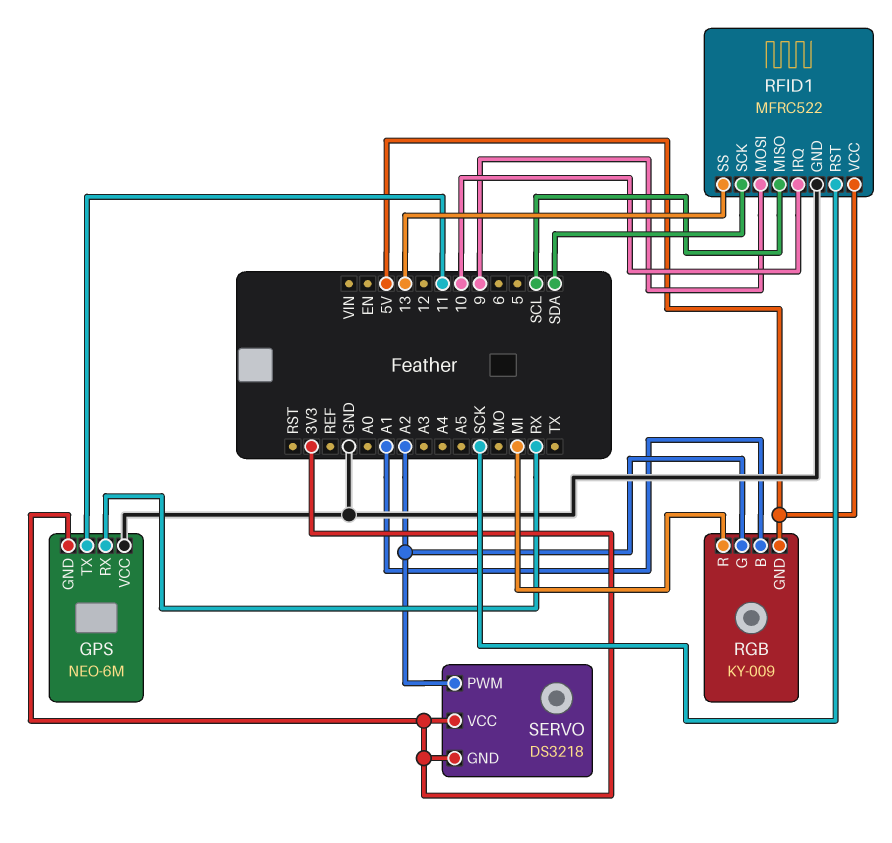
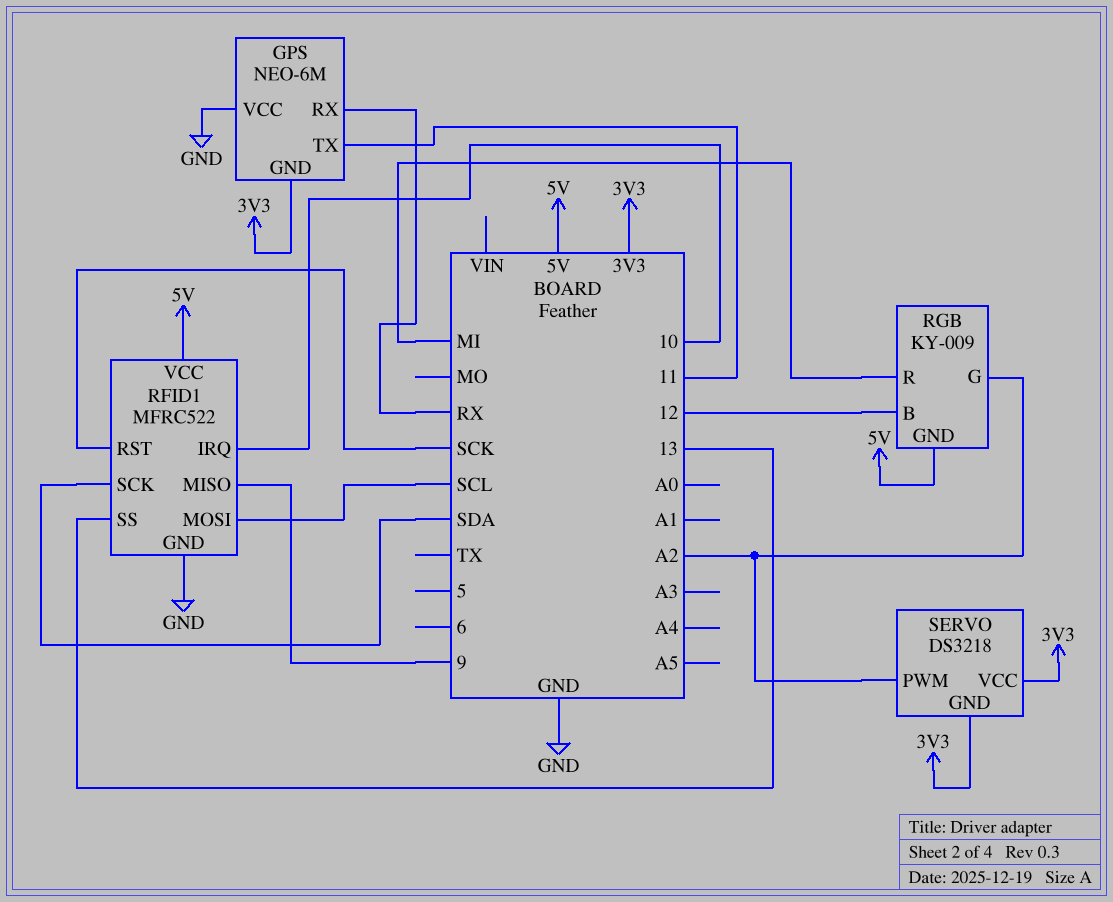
RFID1 pin MISO: SCL -> 9
RFID1 pin MOSI: 9 -> SCL
RGB pin B: A1 -> 12

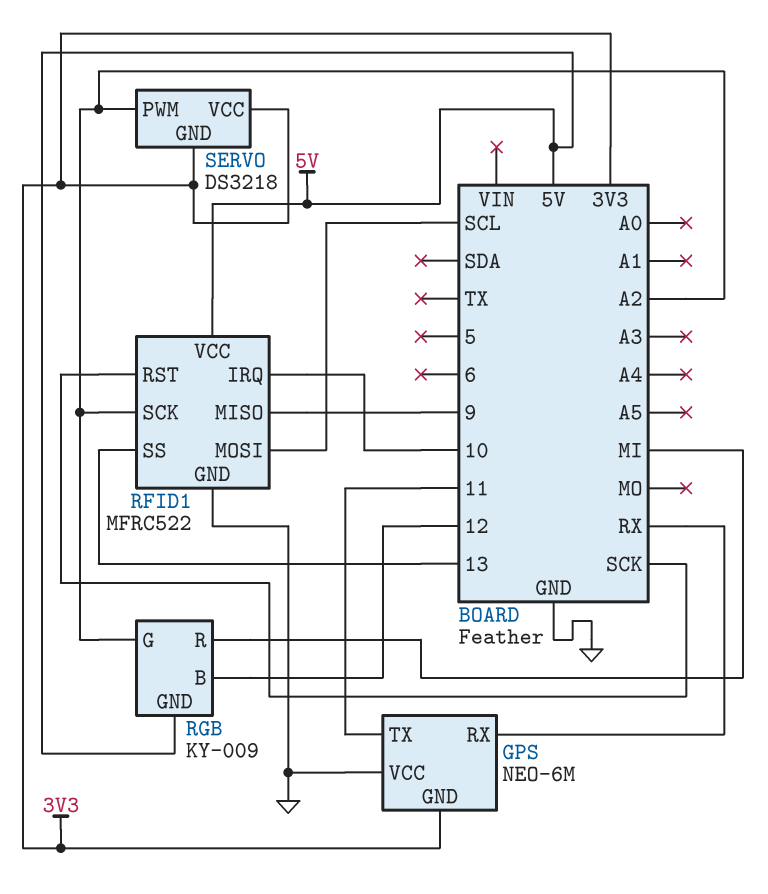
RFID1 pin SCK: SDA -> A2

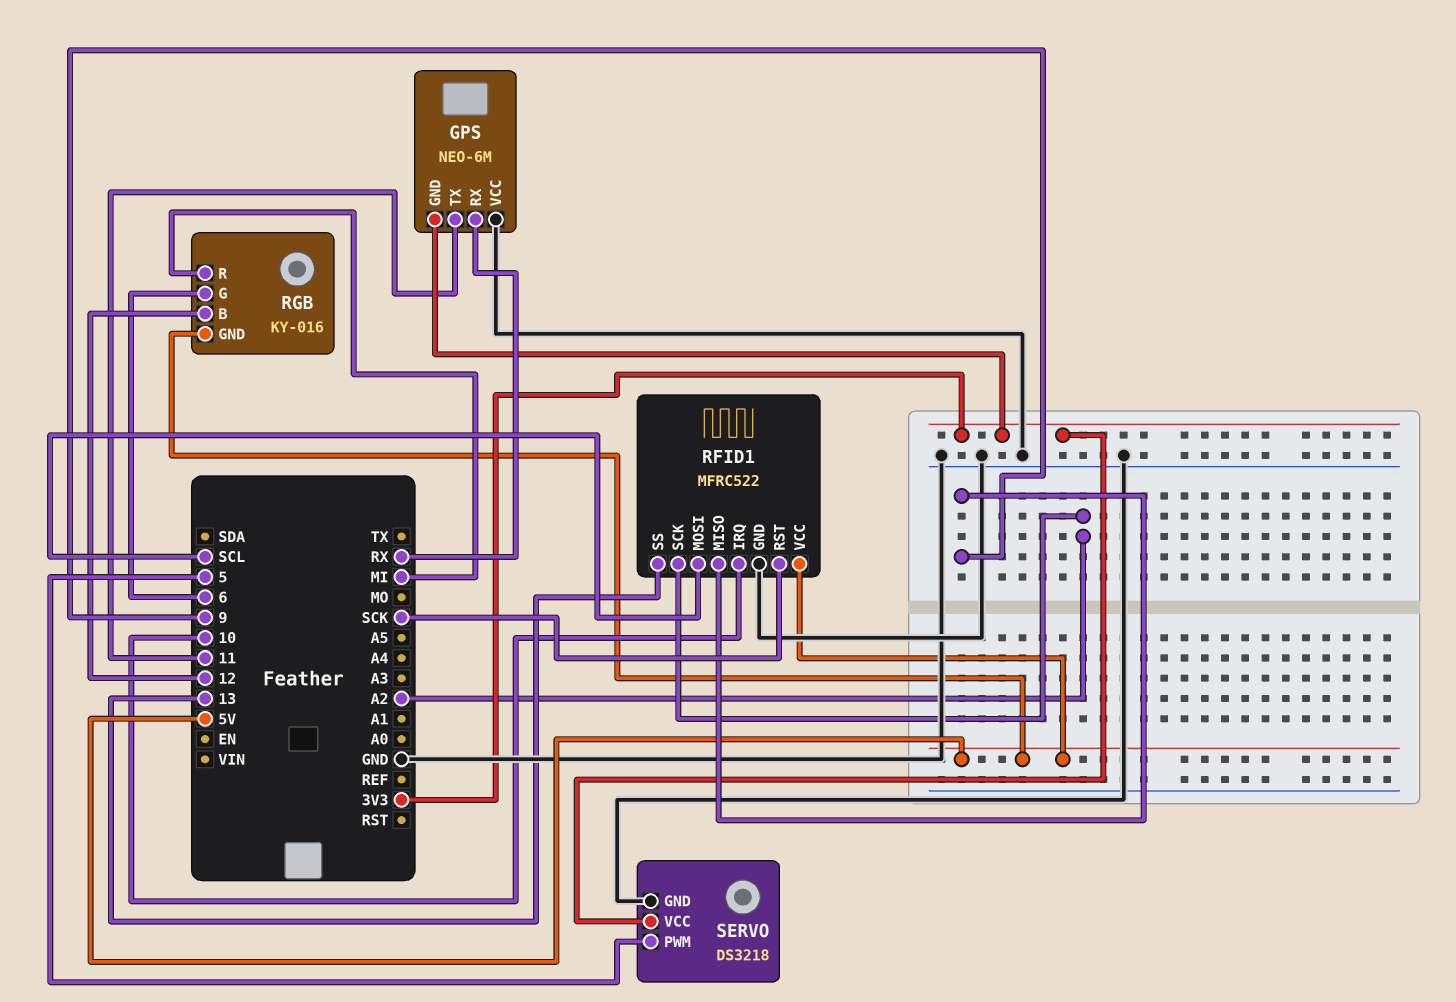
RGB: KY-009 -> KY-016
RGB pin G: A2 -> 6
SERVO pin GND: 3V3 -> GND
SERVO pin PWM: A2 -> 5

